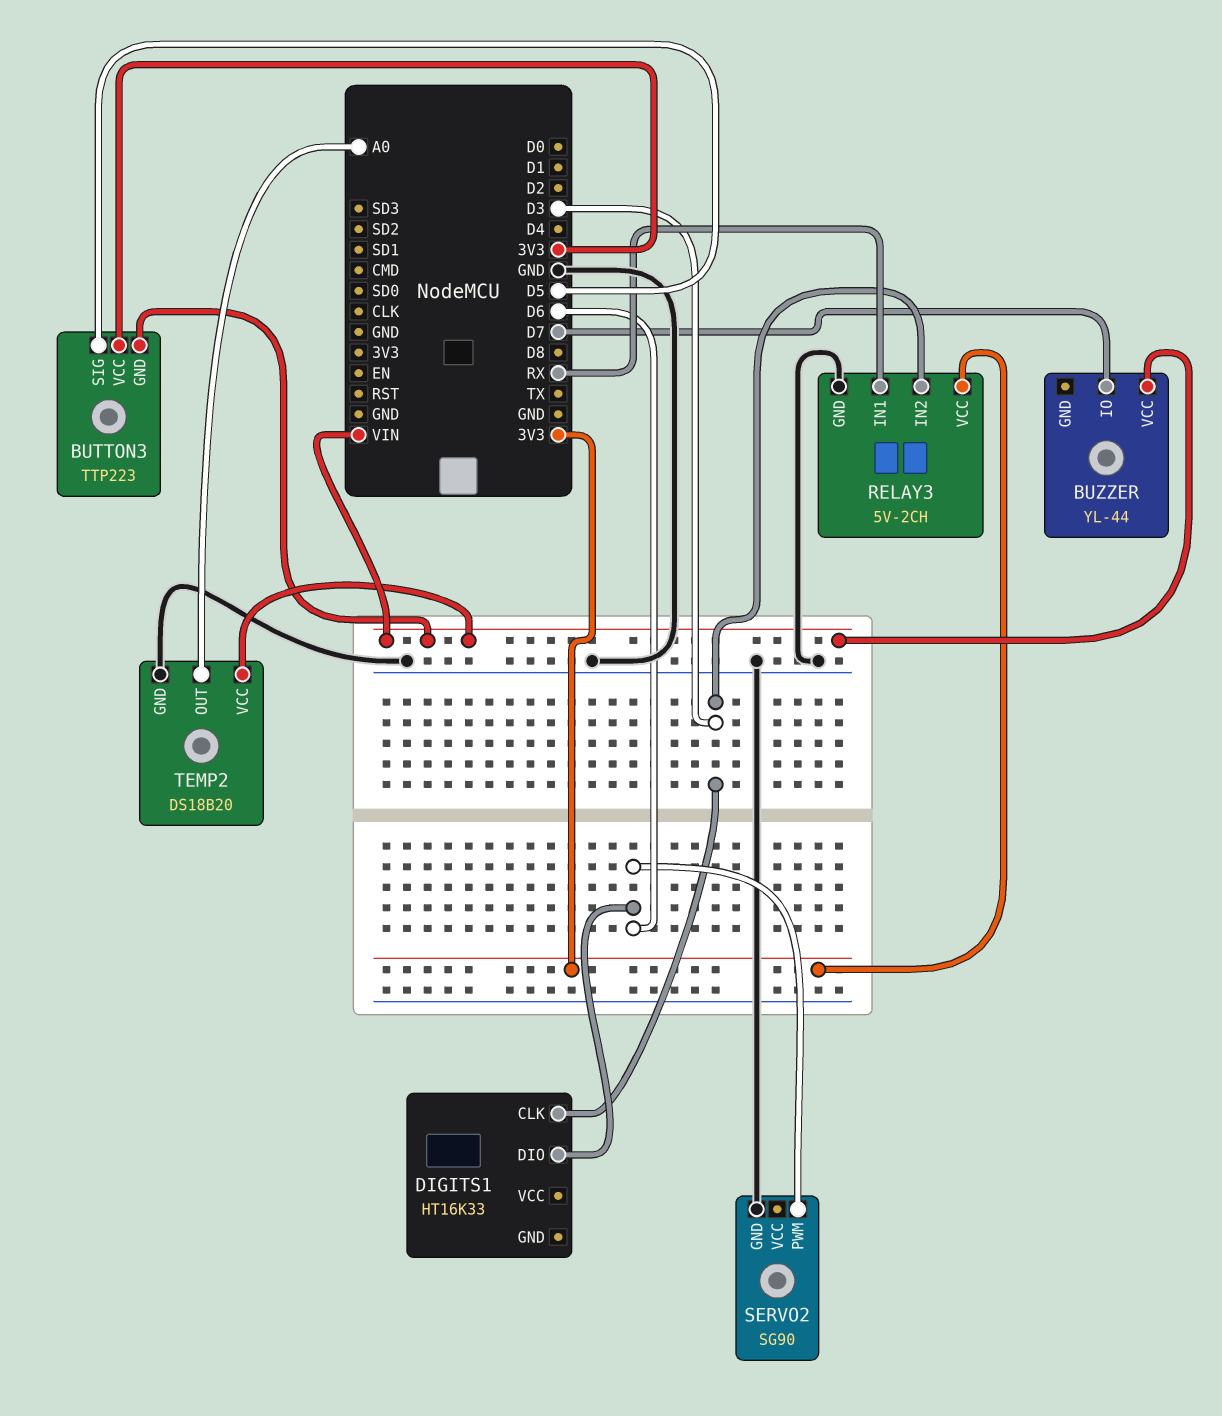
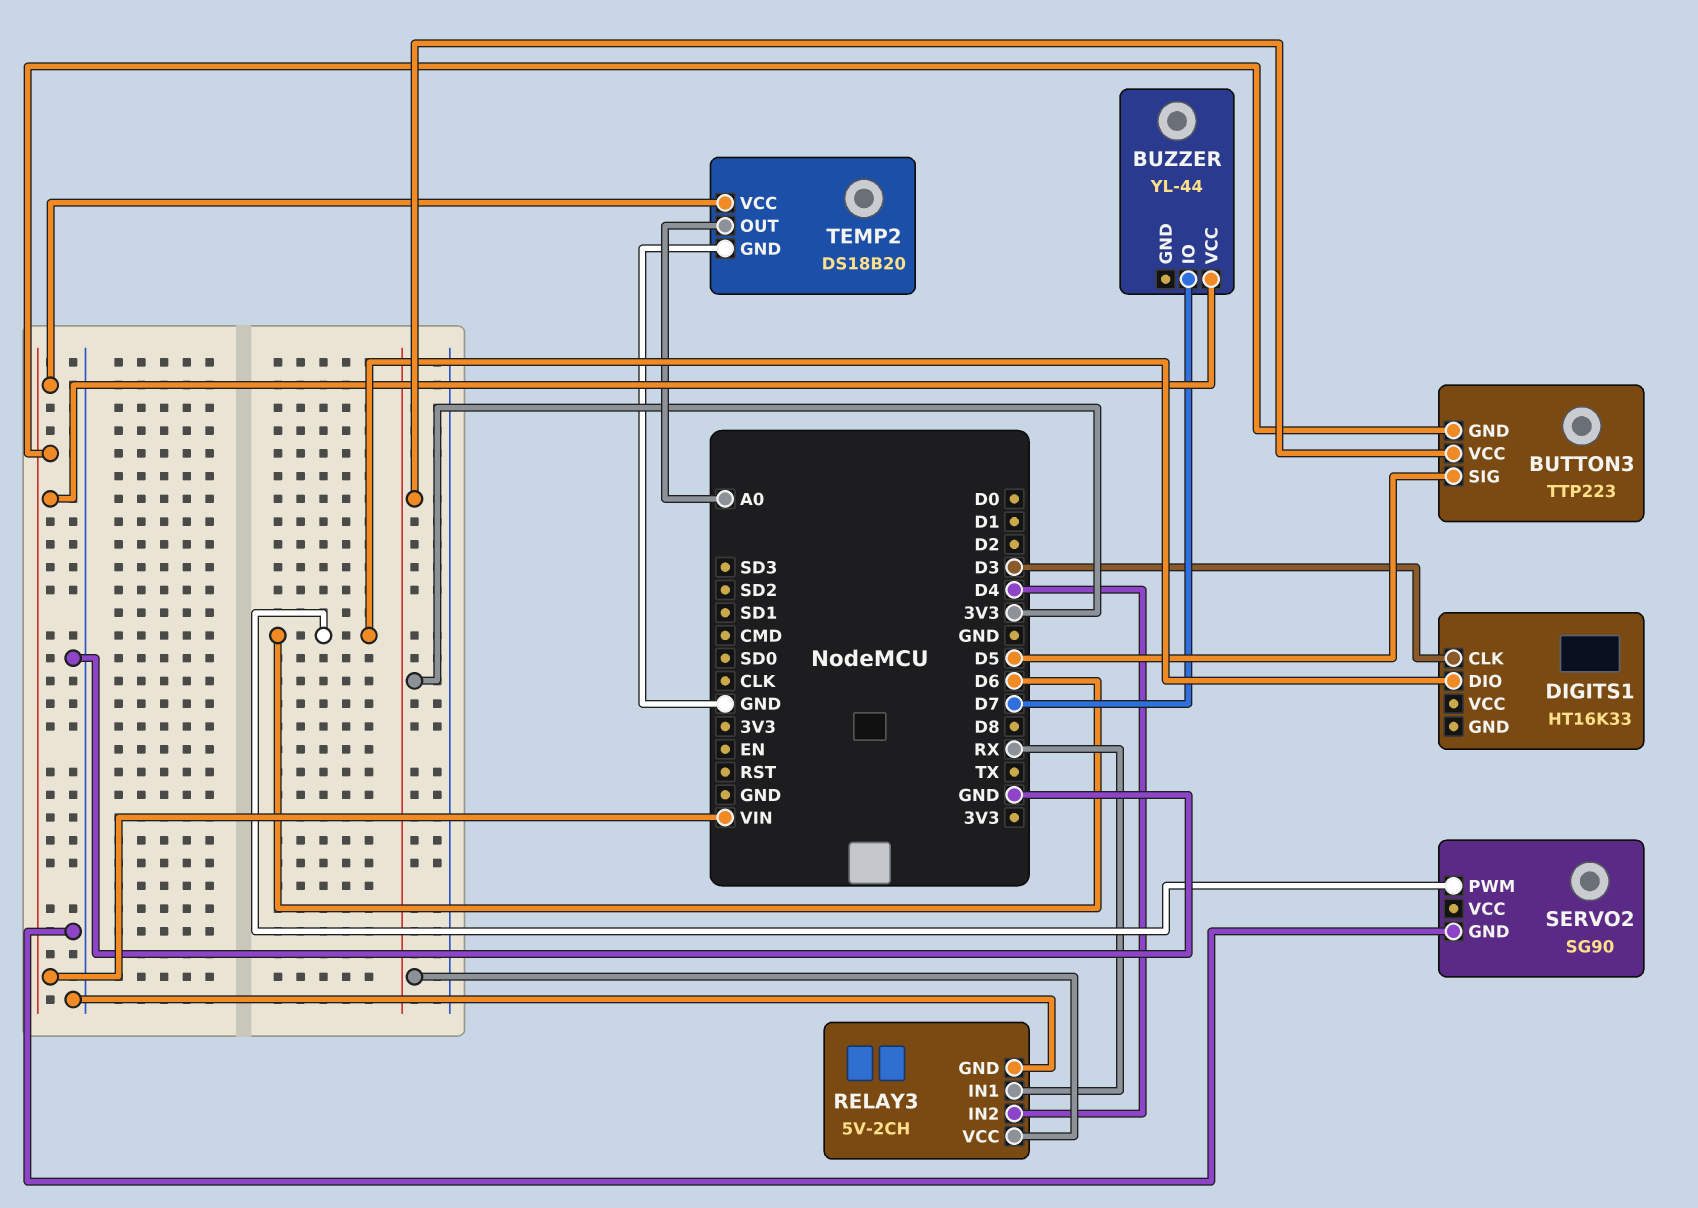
RELAY3 pin IN2: D3 -> D4

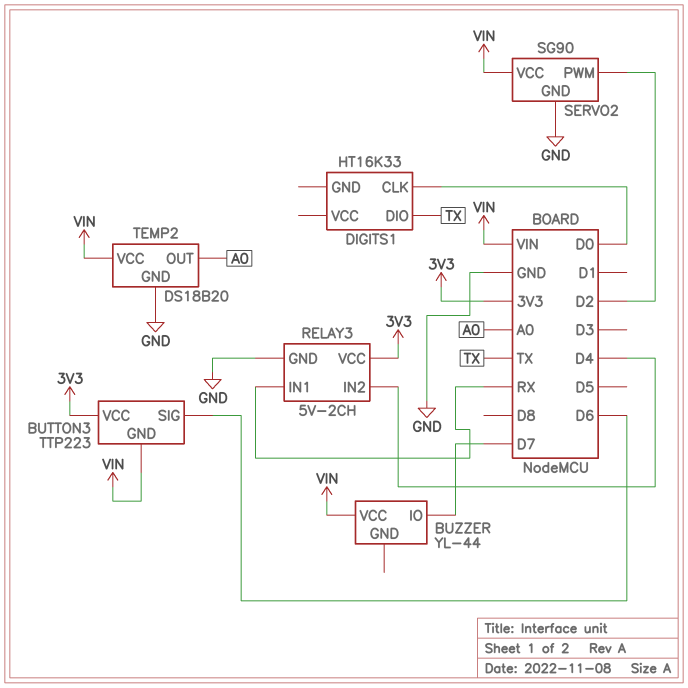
BUTTON3 pin SIG: D5 -> D6
DIGITS1 pin CLK: D3 -> D0
DIGITS1 pin DIO: D6 -> TX
SERVO2 pin PWM: D6 -> D2
SERVO2 pin VCC: none -> VIN

